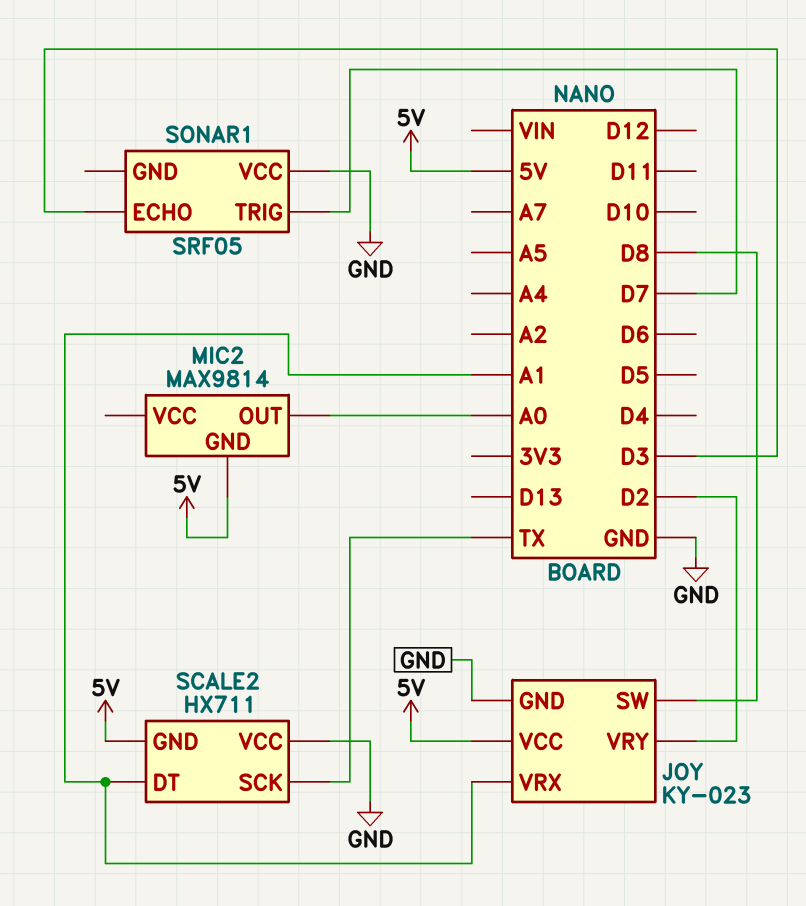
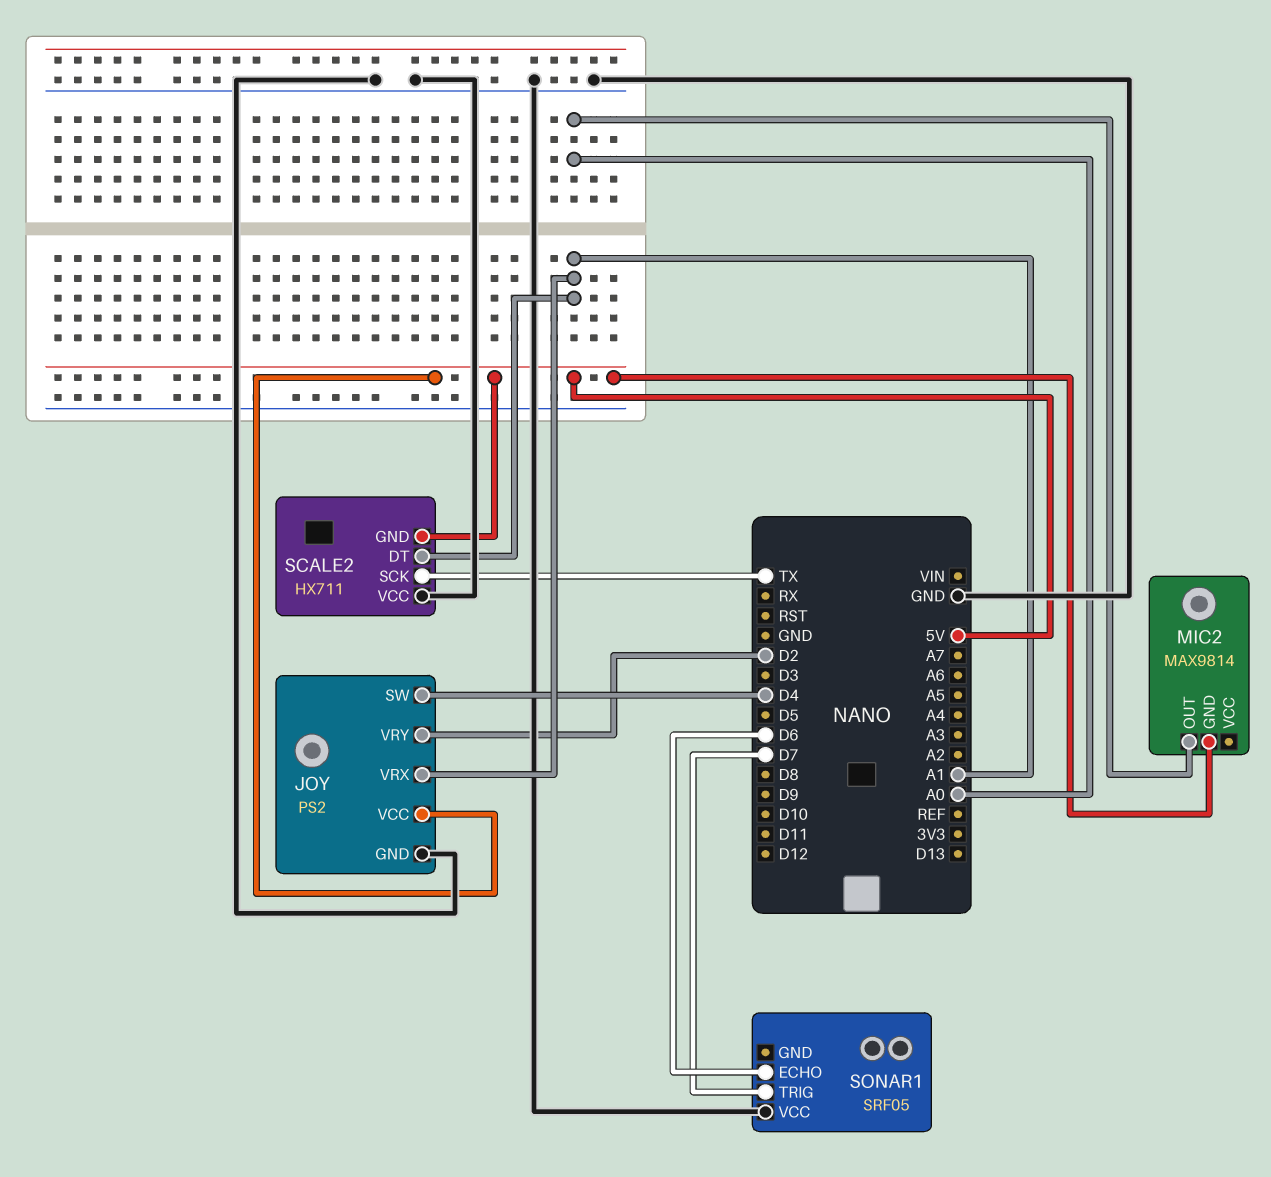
JOY: KY-023 -> PS2
JOY pin SW: D8 -> D4
SONAR1 pin ECHO: D3 -> D6

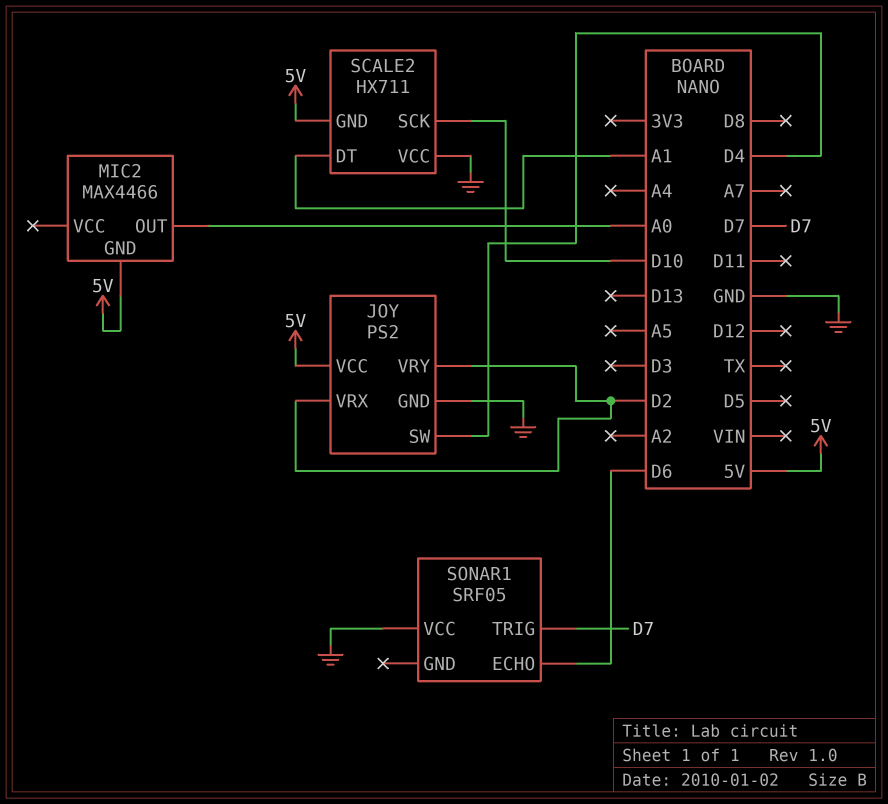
JOY pin VRX: A1 -> D2
MIC2: MAX9814 -> MAX4466
SCALE2 pin SCK: TX -> D10

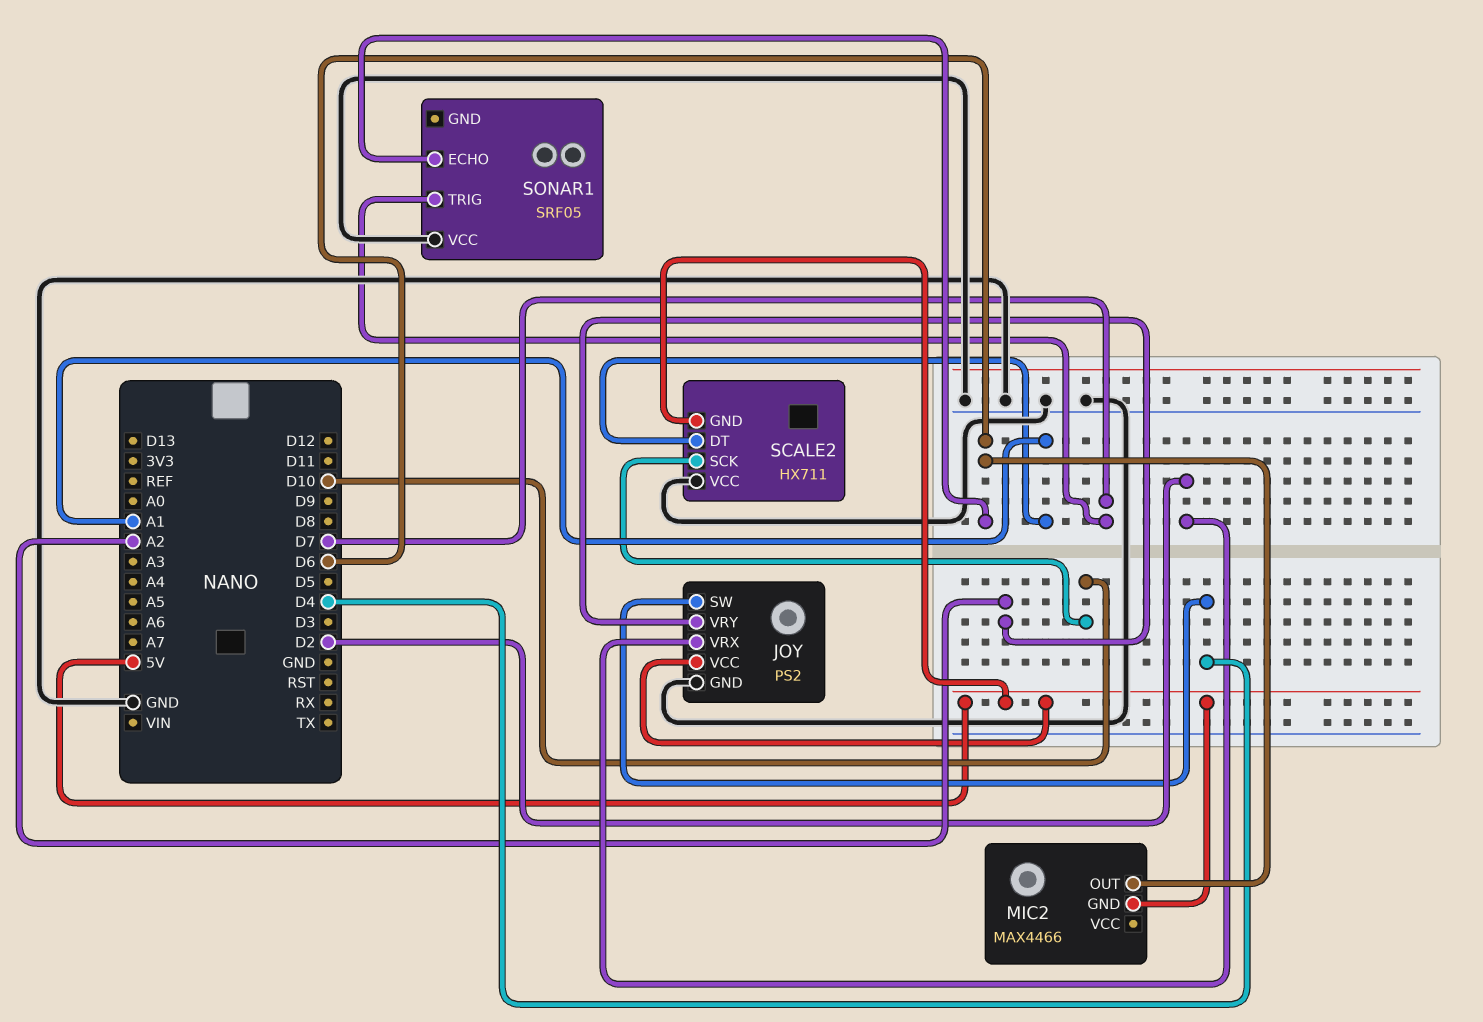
JOY pin VRY: D2 -> A2
MIC2 pin OUT: A0 -> D6

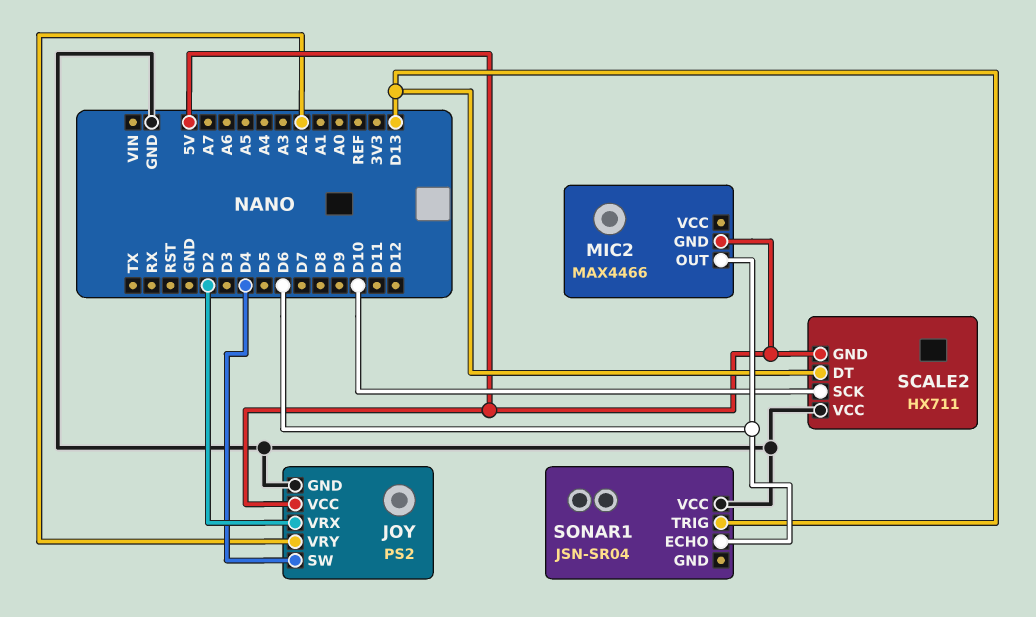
SCALE2 pin DT: A1 -> D13
SONAR1: SRF05 -> JSN-SR04
SONAR1 pin TRIG: D7 -> D13

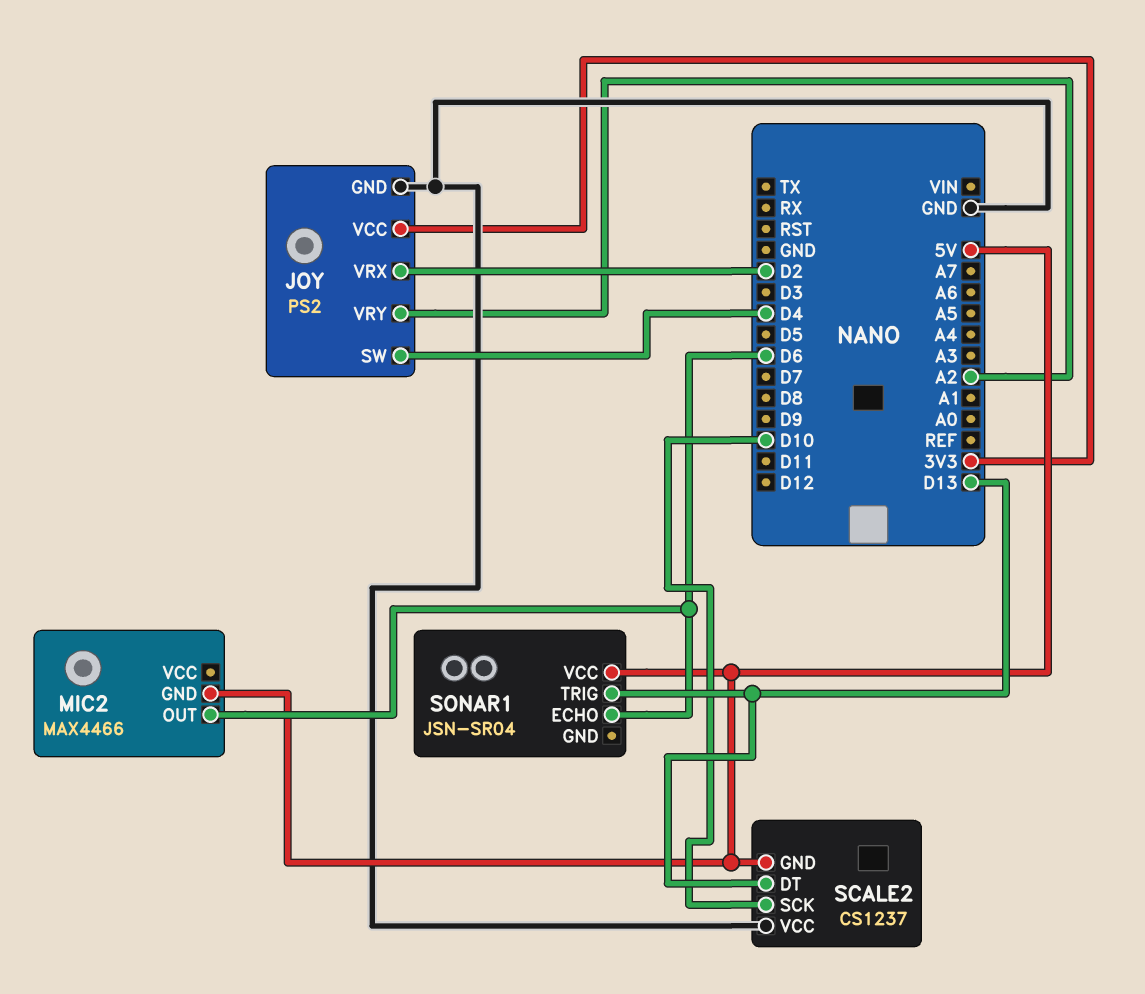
JOY pin VCC: 5V -> 3V3
SCALE2: HX711 -> CS1237
SONAR1 pin VCC: GND -> 5V

